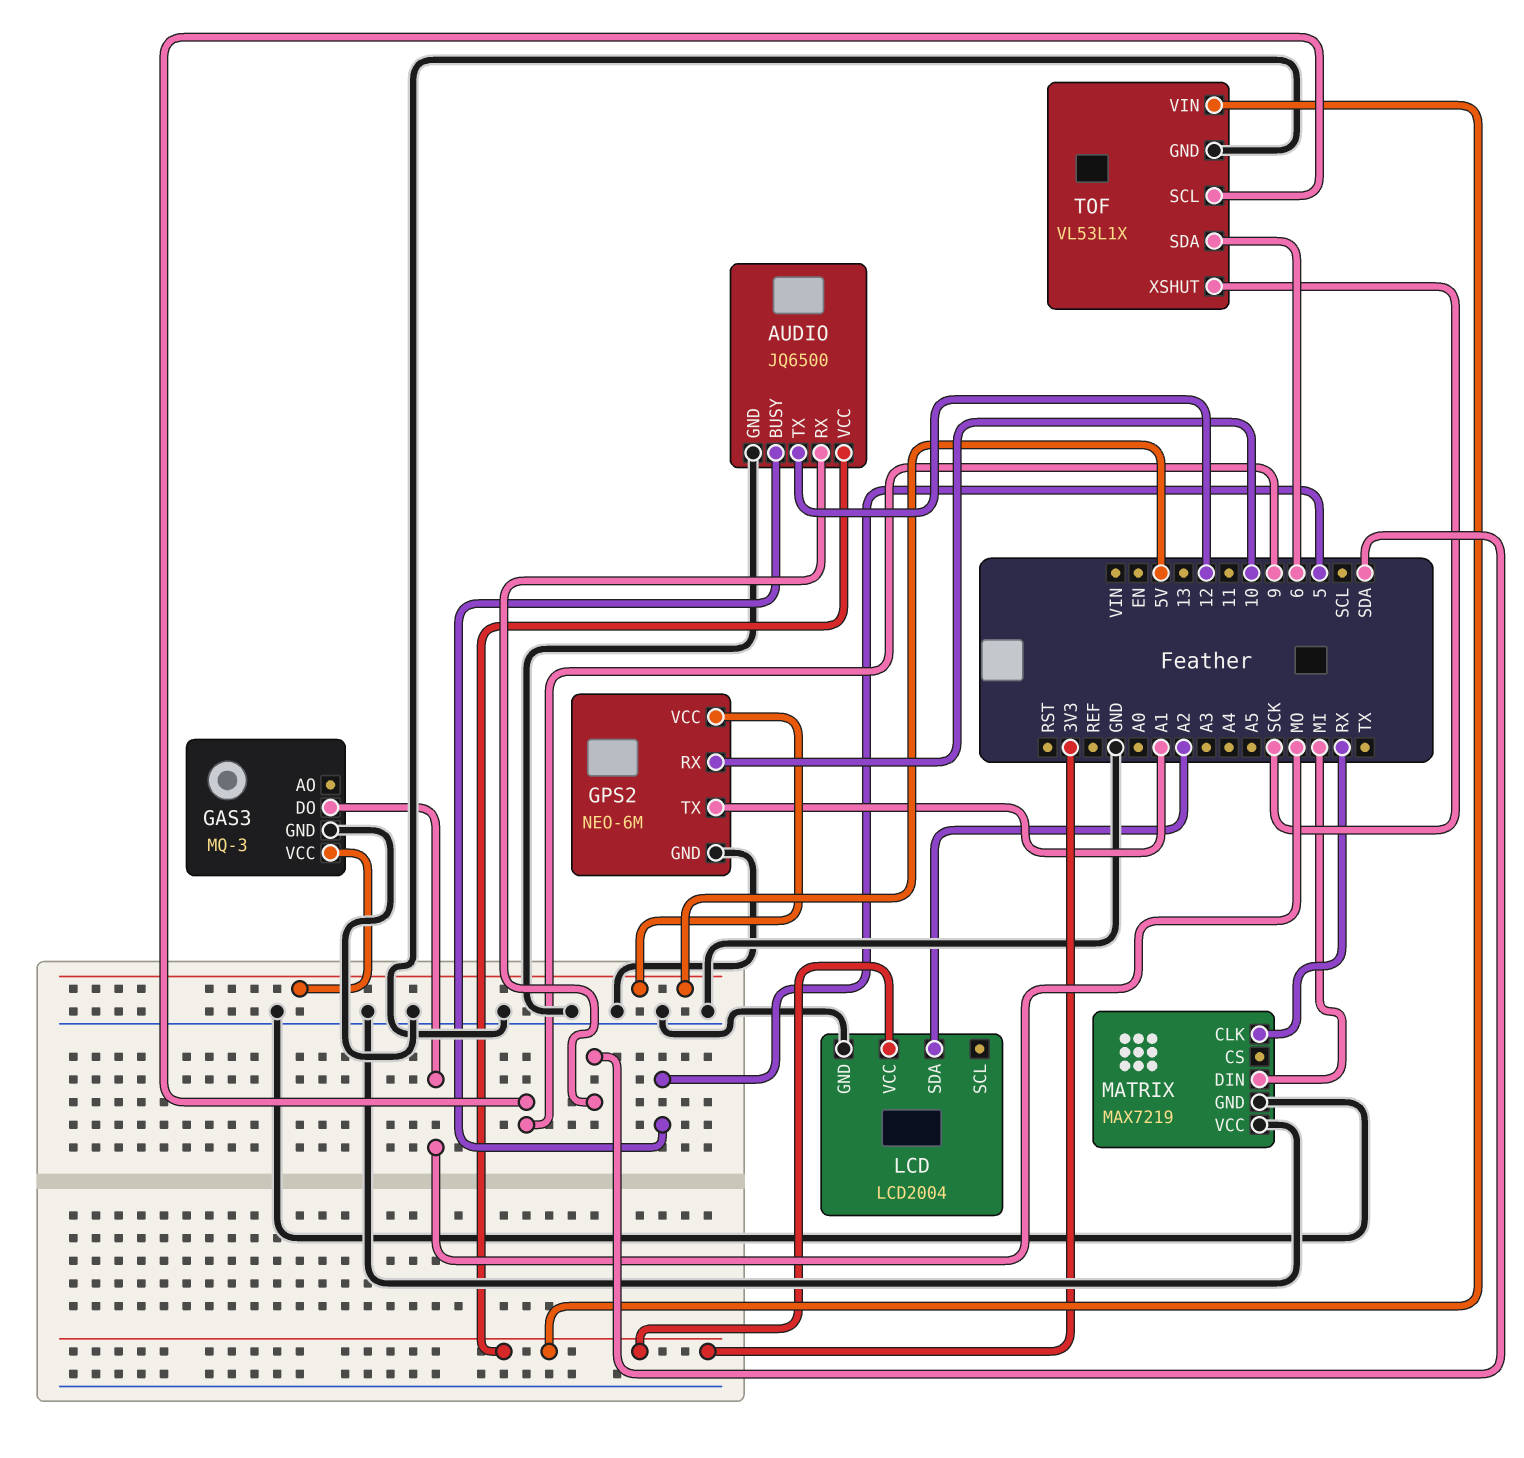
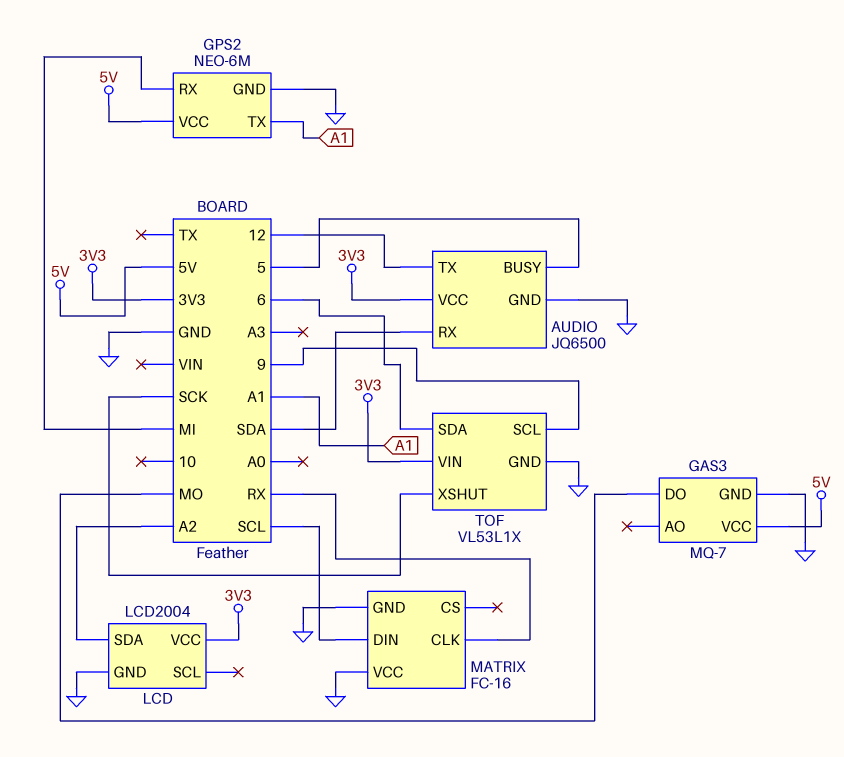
GAS3: MQ-3 -> MQ-7
GPS2 pin RX: 10 -> MI
MATRIX: MAX7219 -> FC-16
MATRIX pin DIN: MI -> SCL

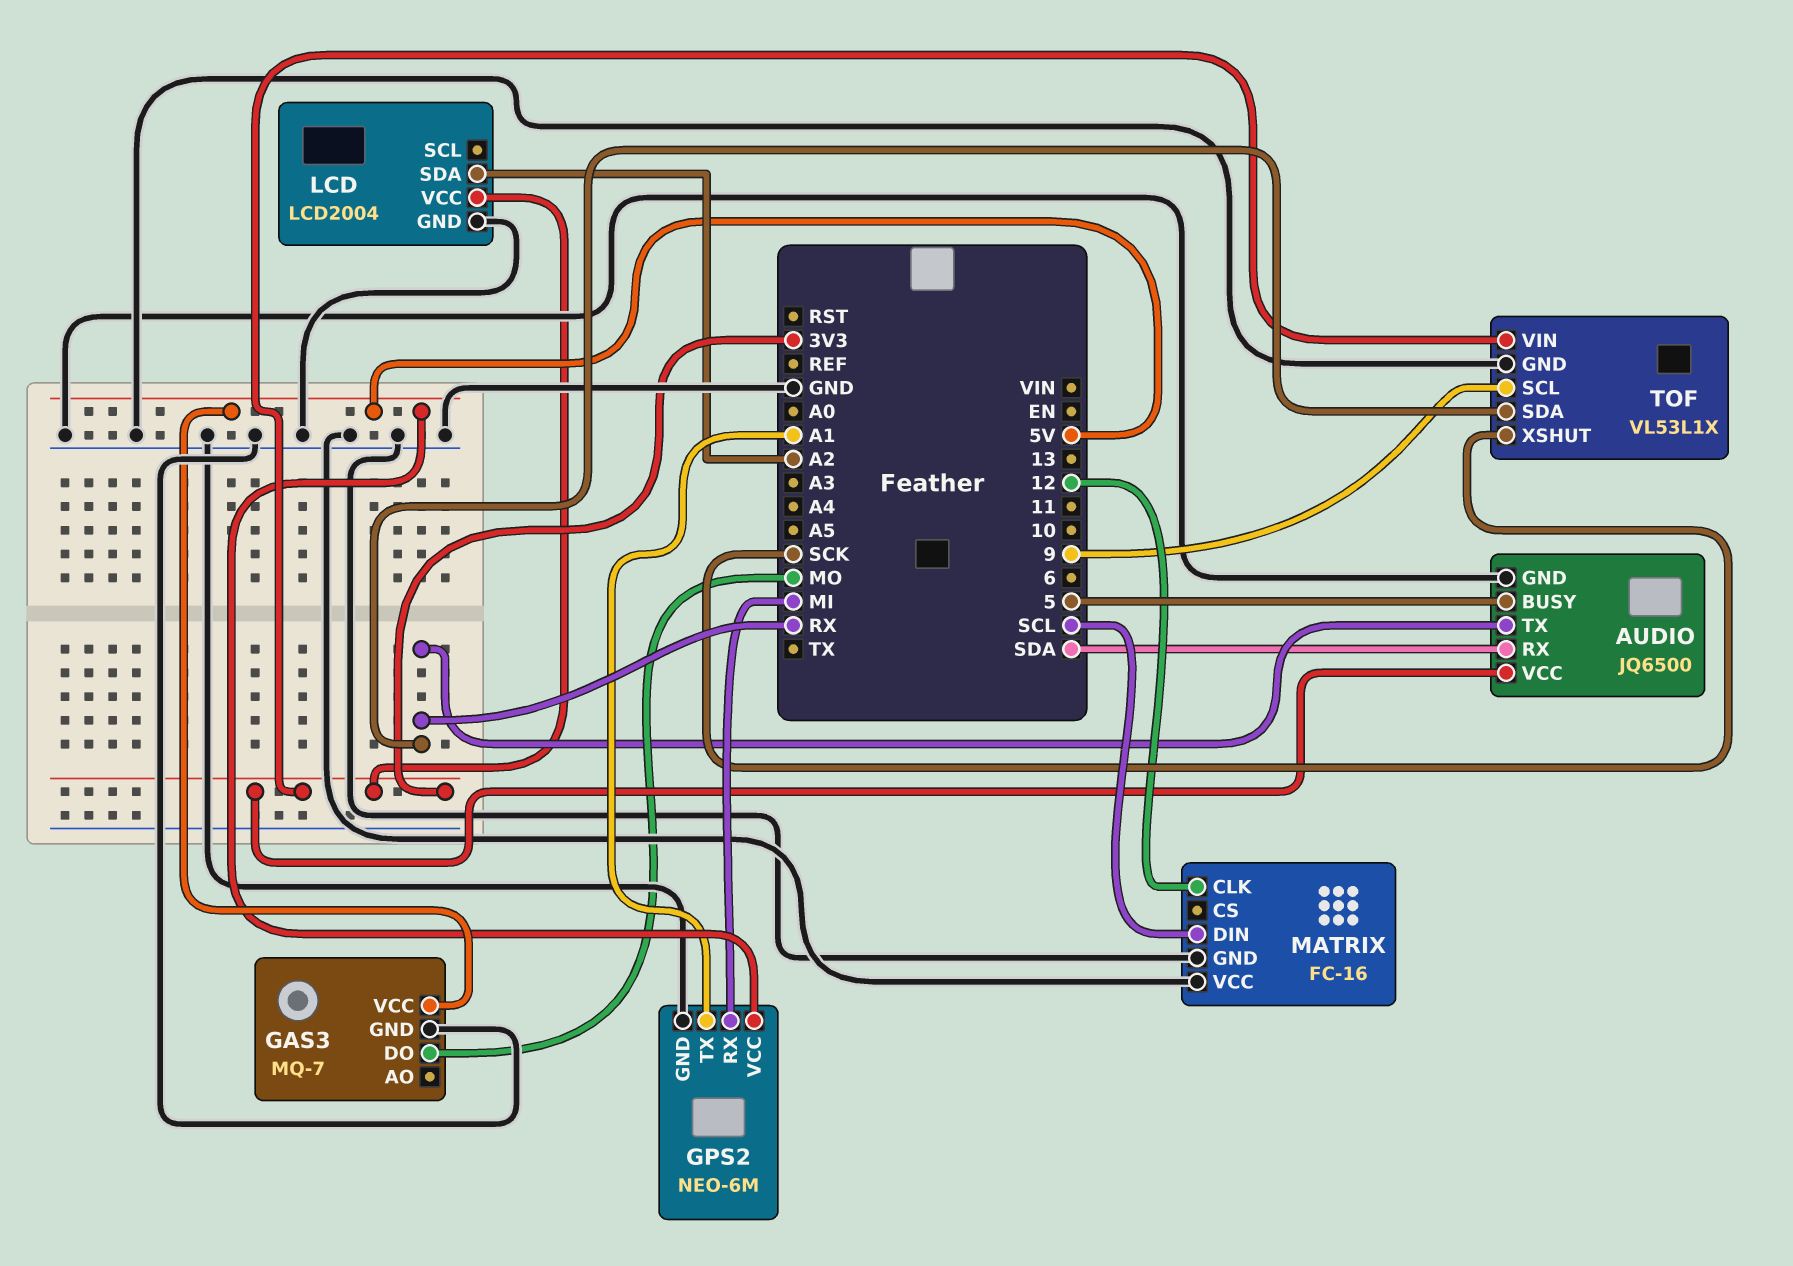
AUDIO pin TX: 12 -> RX
MATRIX pin CLK: RX -> 12
TOF pin SDA: 6 -> RX

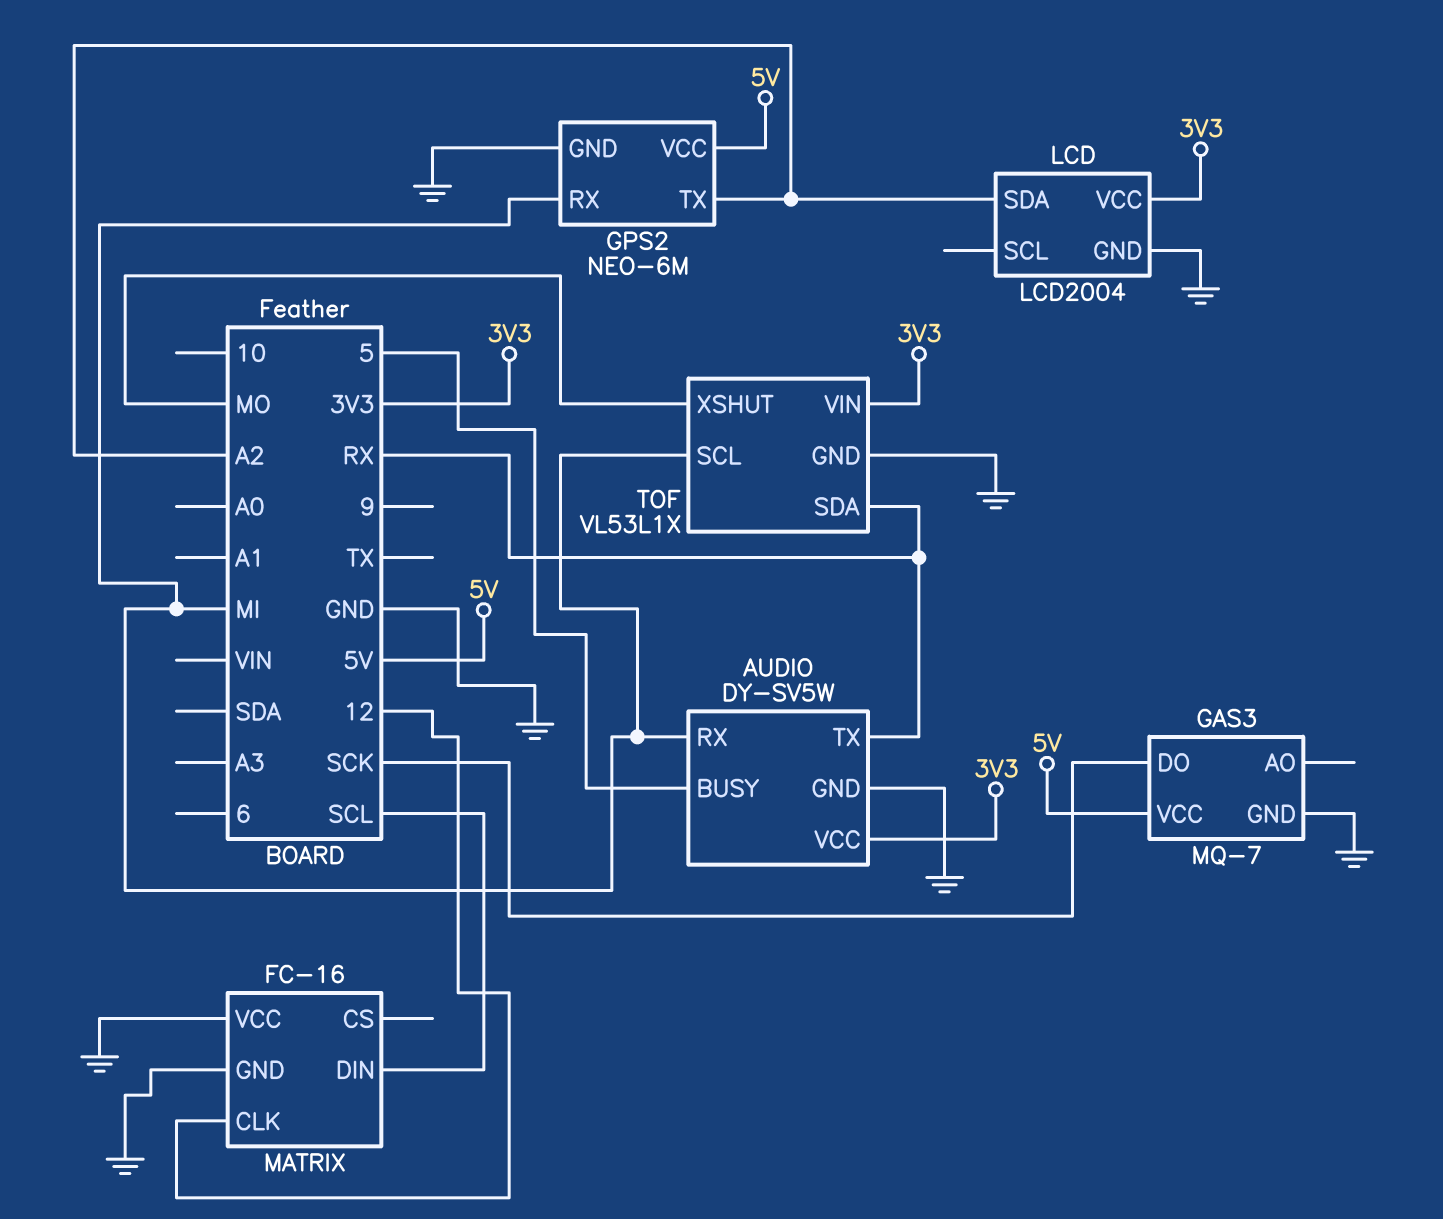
AUDIO: JQ6500 -> DY-SV5W
AUDIO pin RX: SDA -> MI
GAS3 pin DO: MO -> SCK
GPS2 pin TX: A1 -> A2
TOF pin SCL: 9 -> MI
TOF pin XSHUT: SCK -> MO

